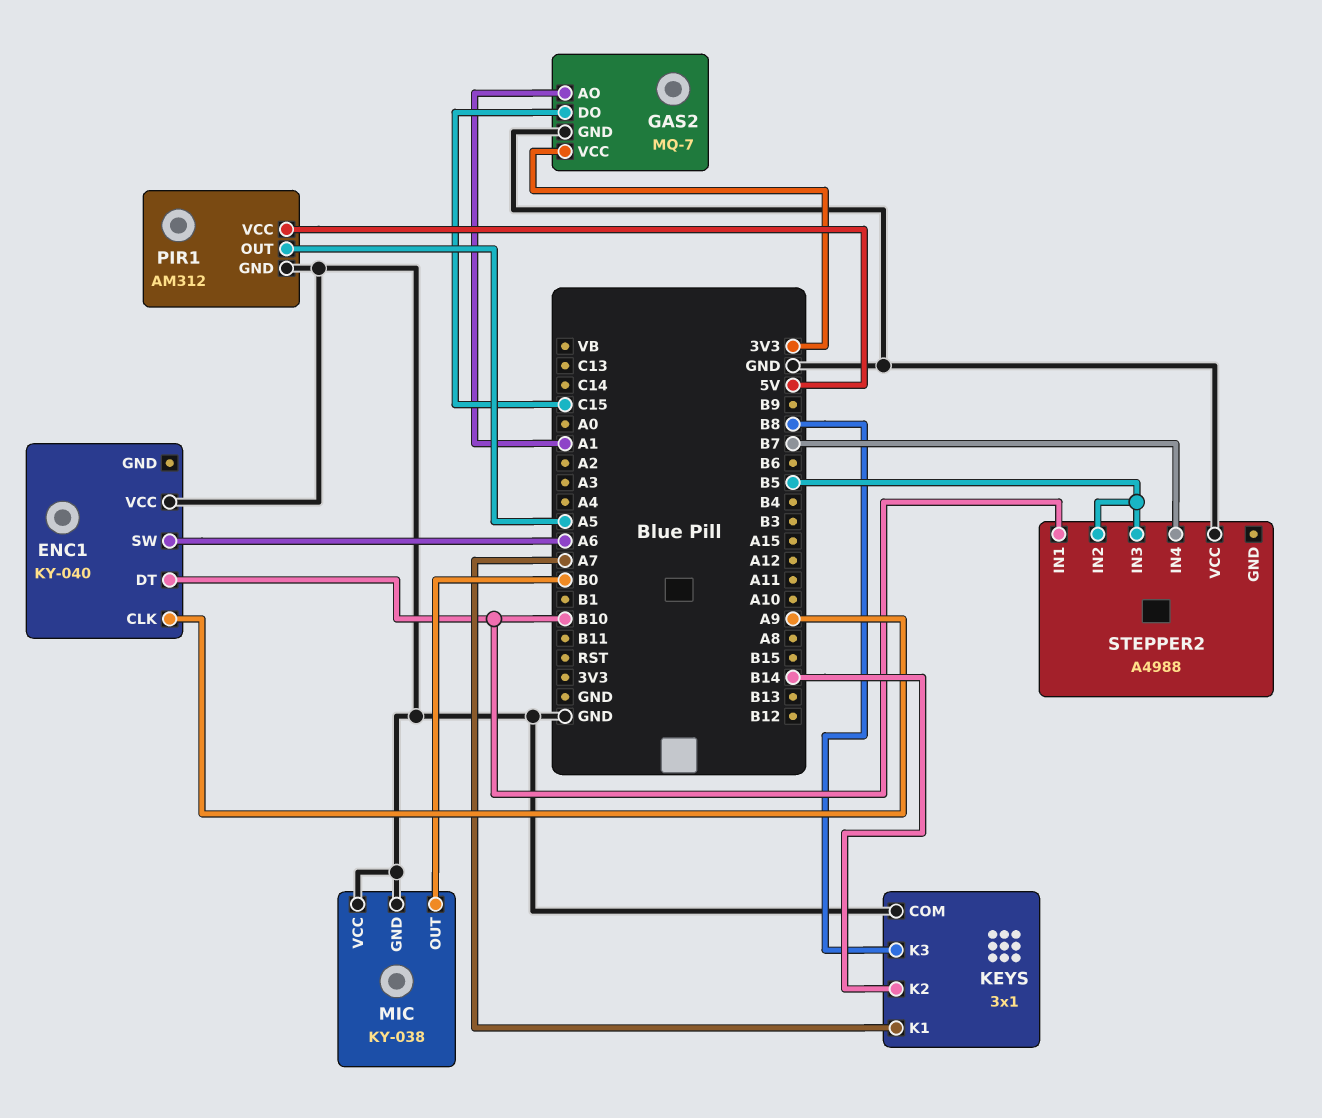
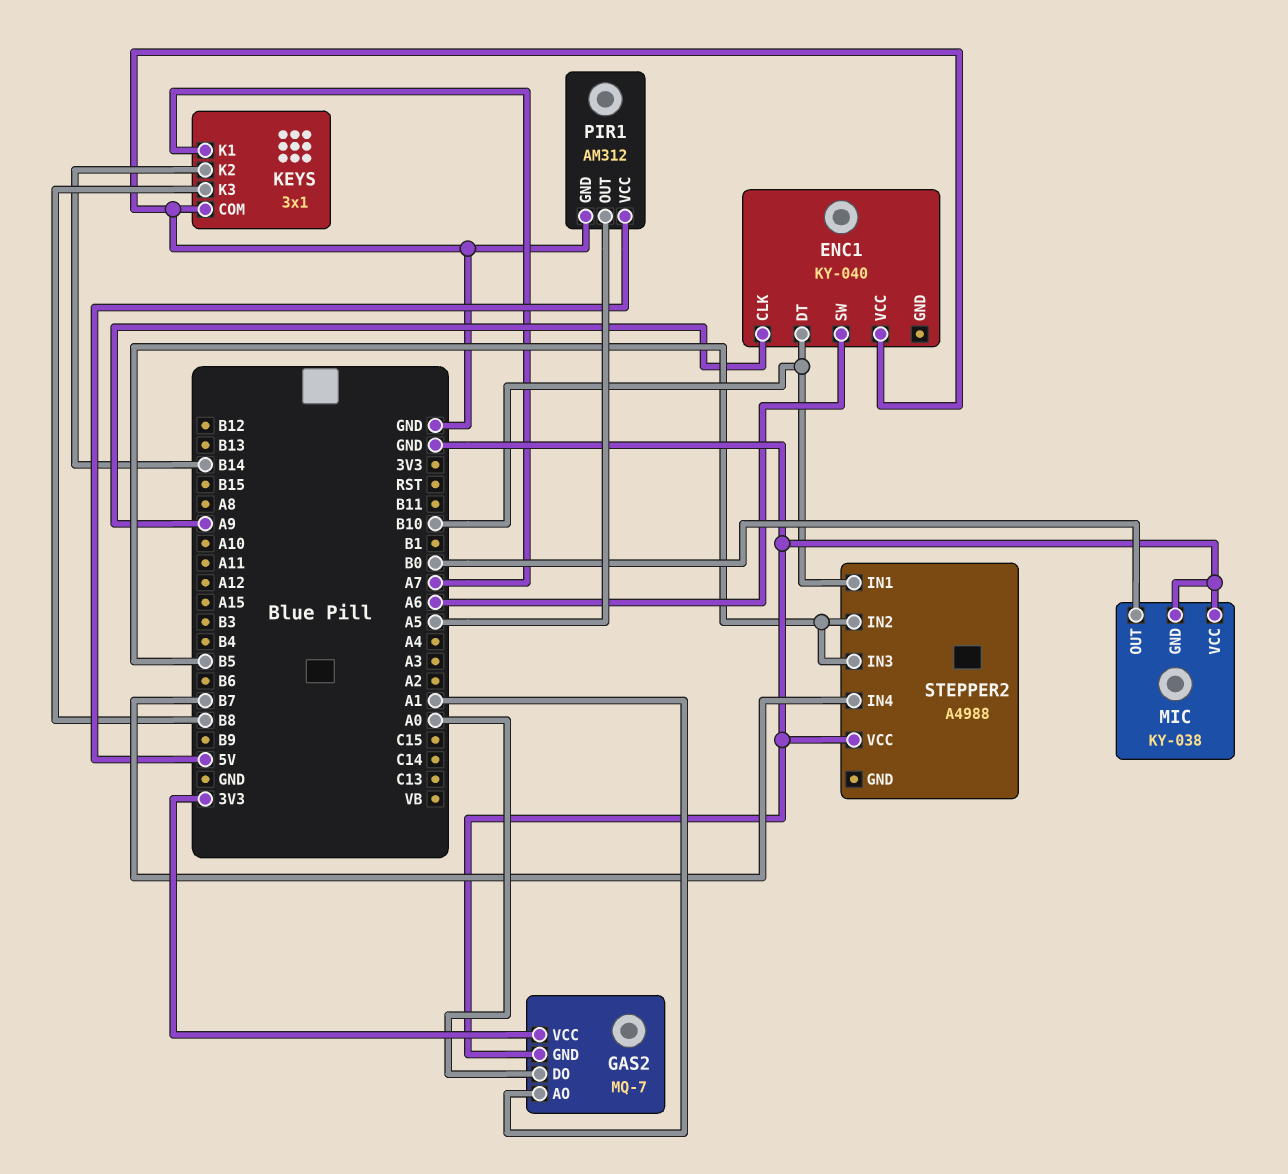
GAS2 pin DO: C15 -> A0

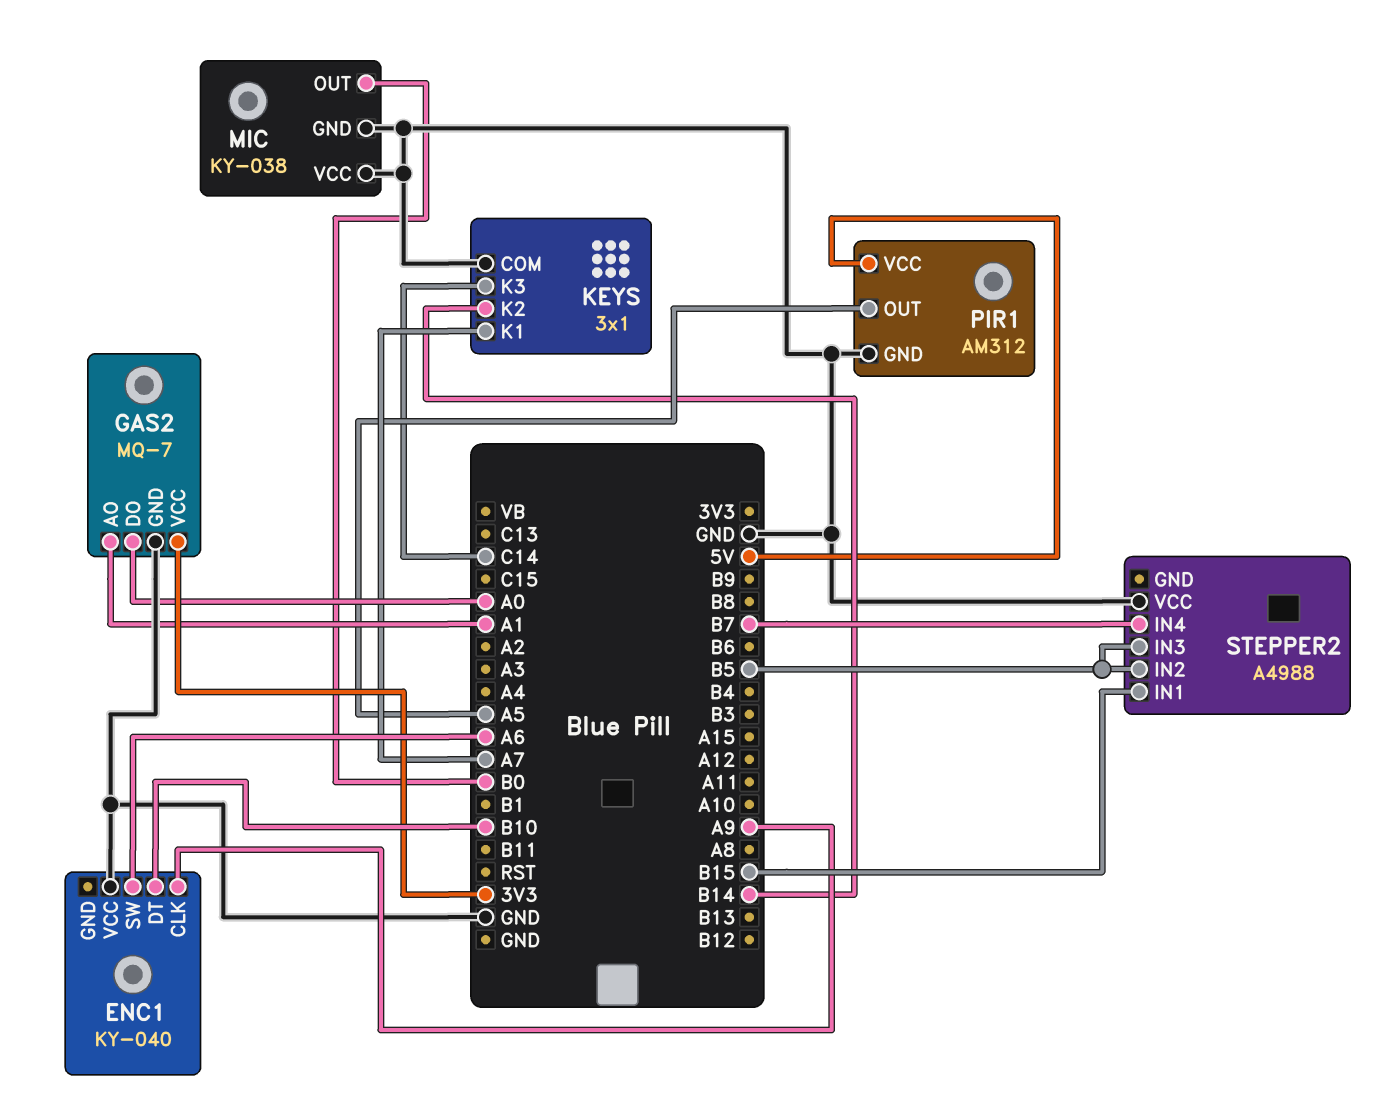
KEYS pin K3: B8 -> C14
STEPPER2 pin IN1: B10 -> B15

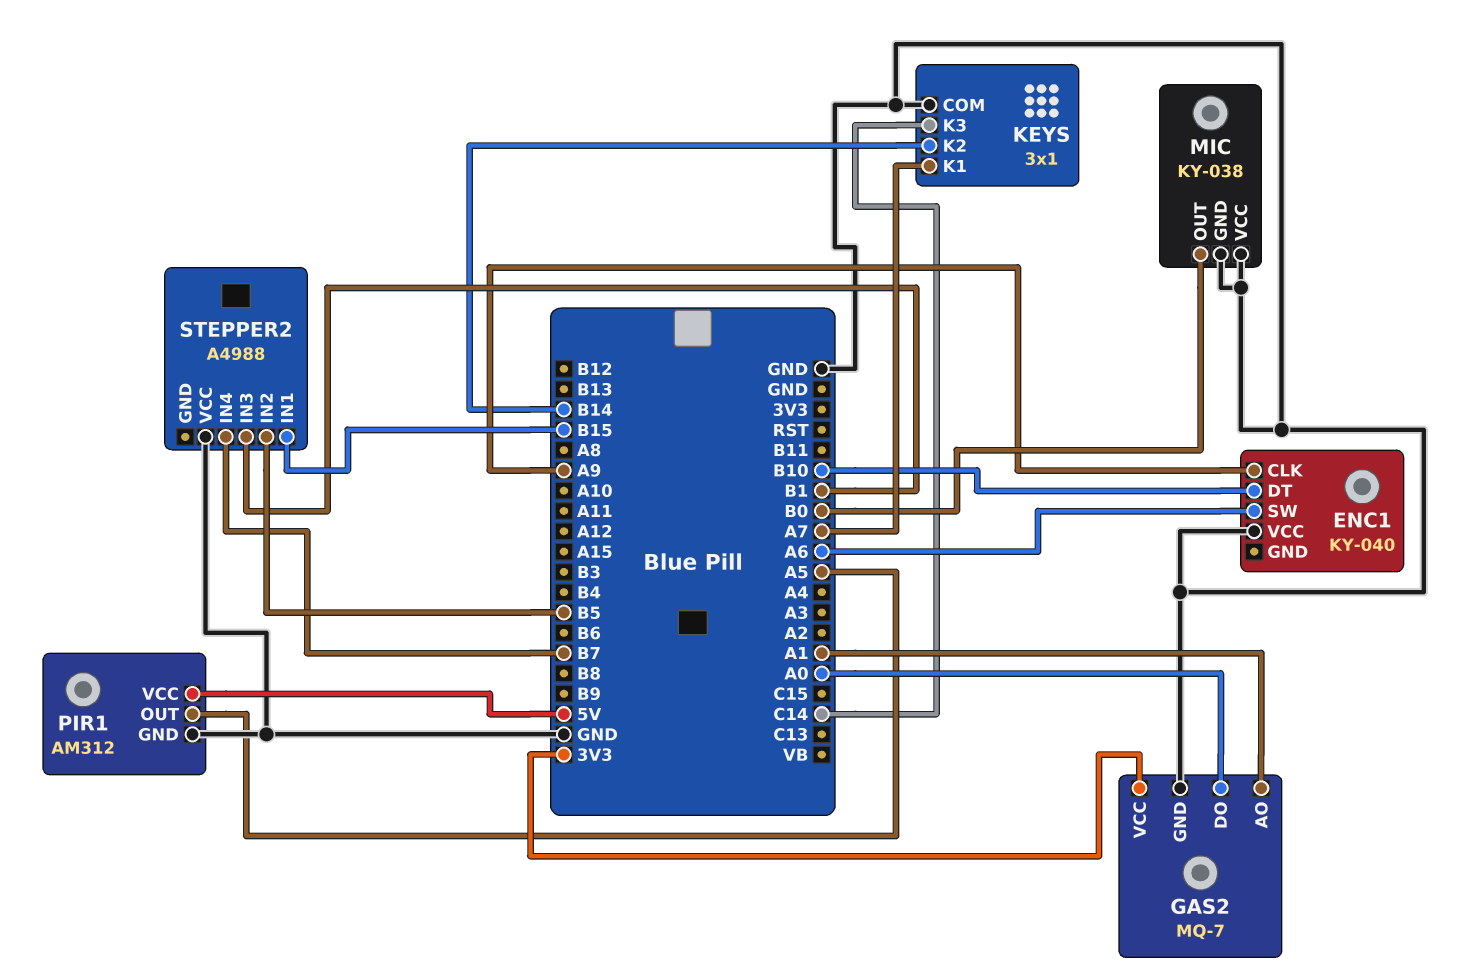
STEPPER2 pin IN3: B5 -> B1

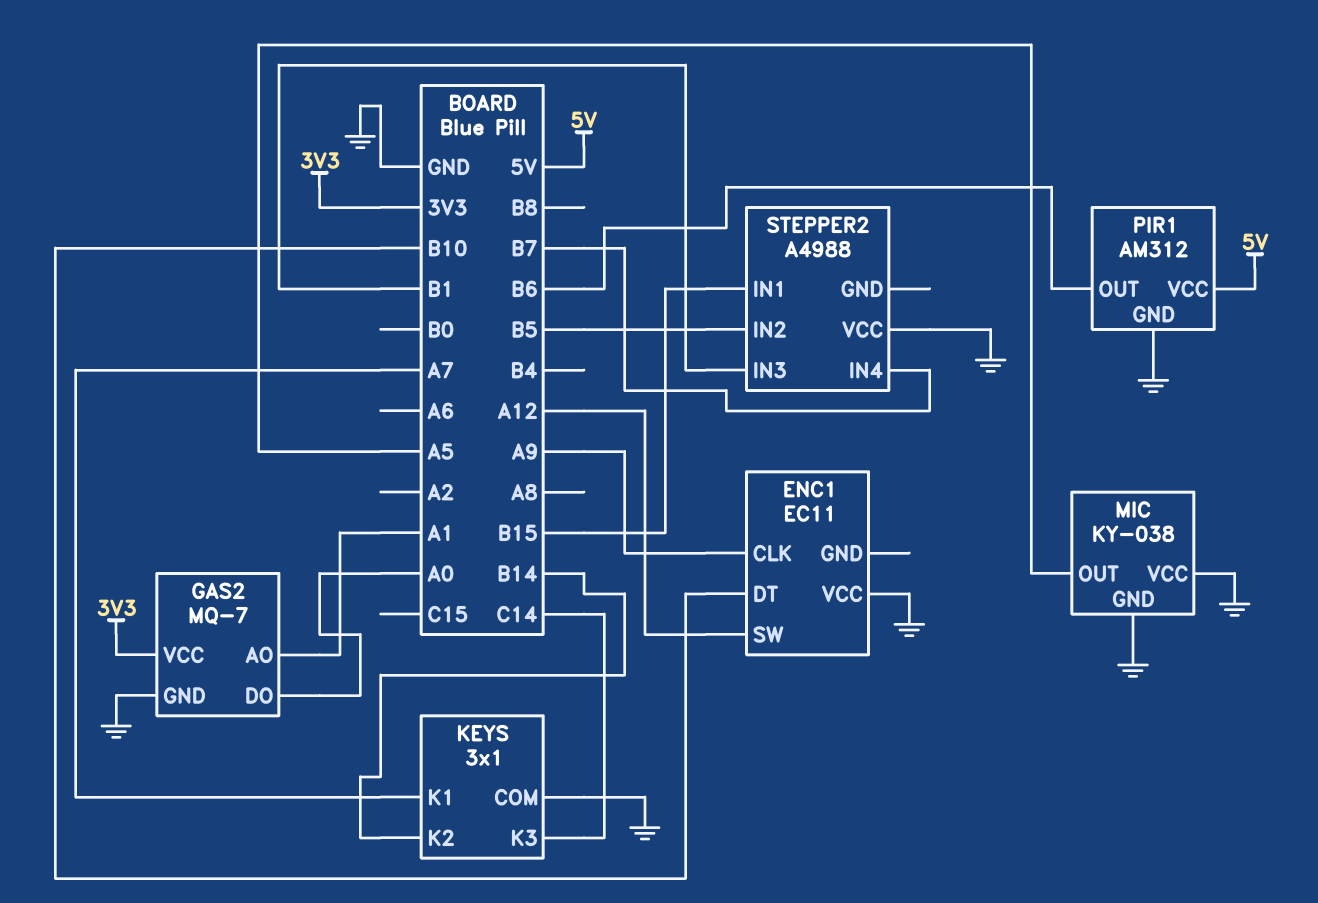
ENC1: KY-040 -> EC11
ENC1 pin SW: A6 -> A12
MIC pin OUT: B0 -> A5
PIR1 pin OUT: A5 -> B6

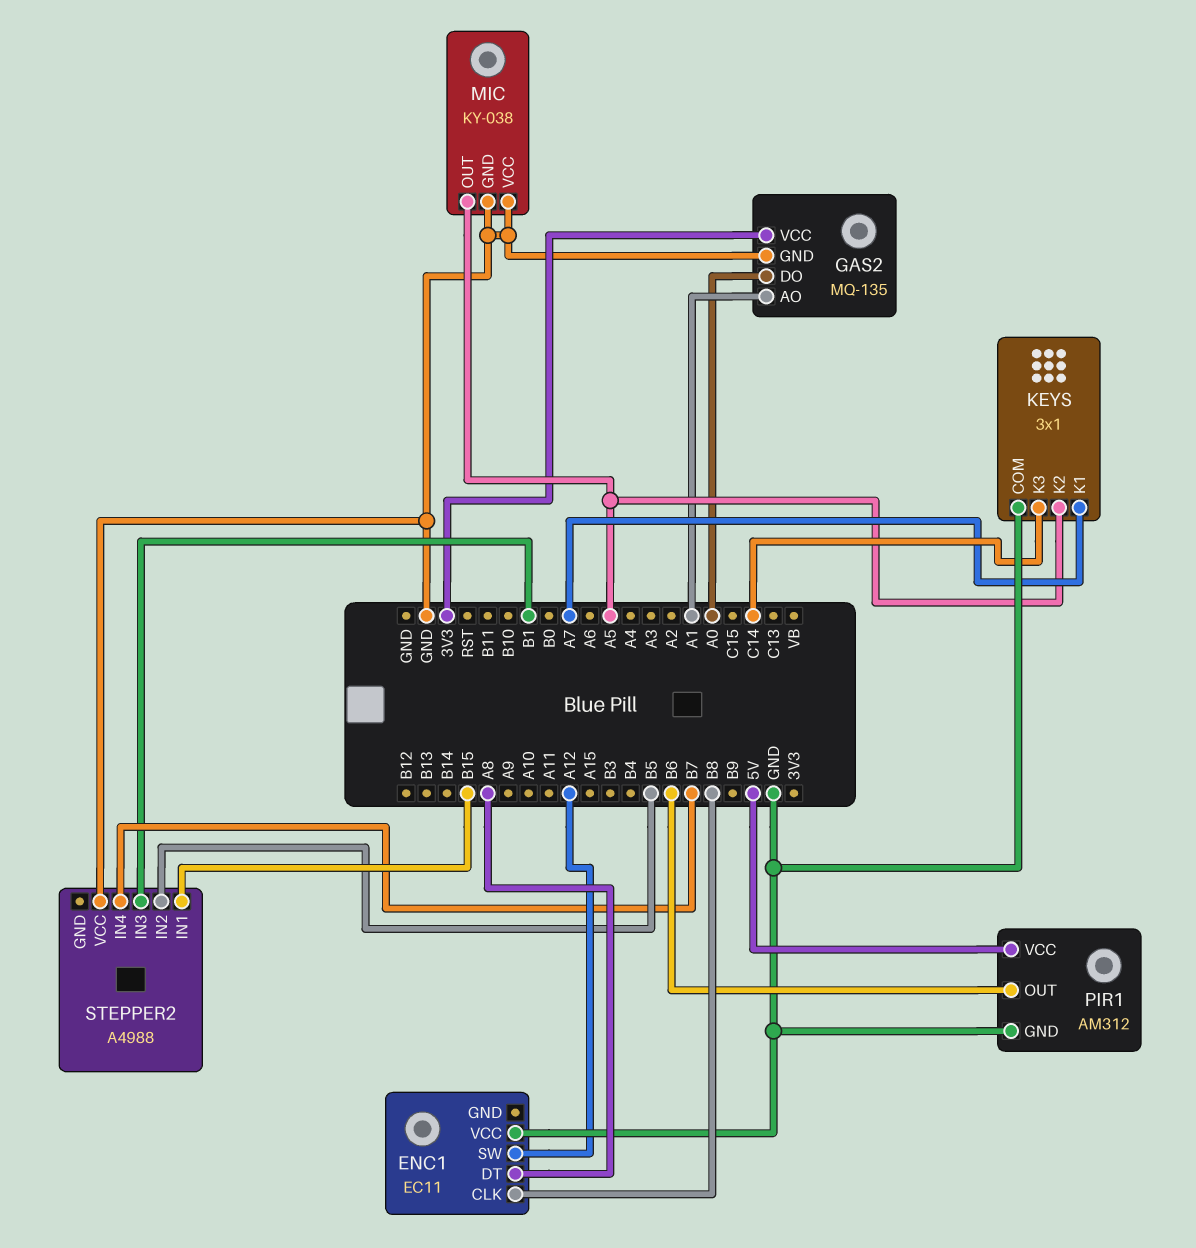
ENC1 pin CLK: A9 -> B8
ENC1 pin DT: B10 -> A8
GAS2: MQ-7 -> MQ-135
KEYS pin K2: B14 -> A5

